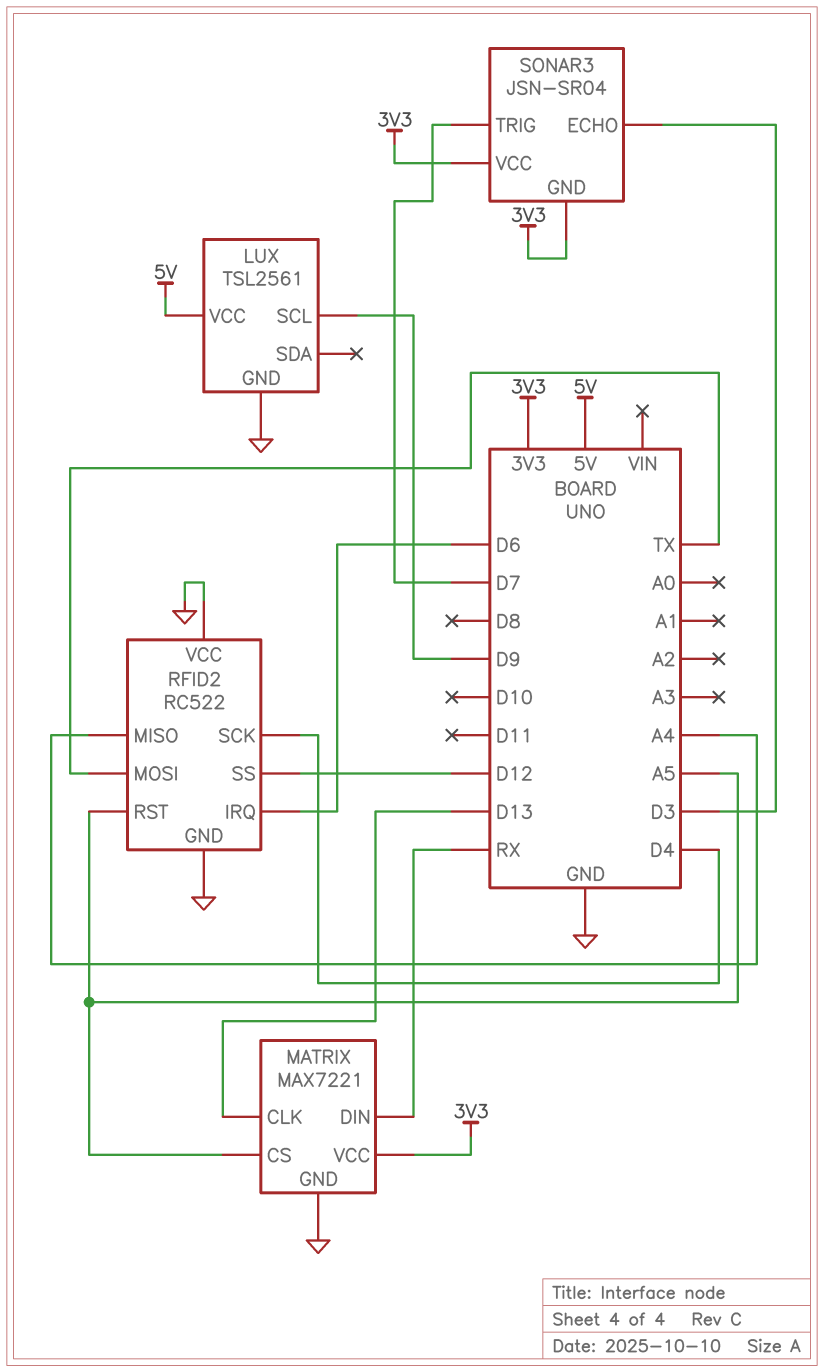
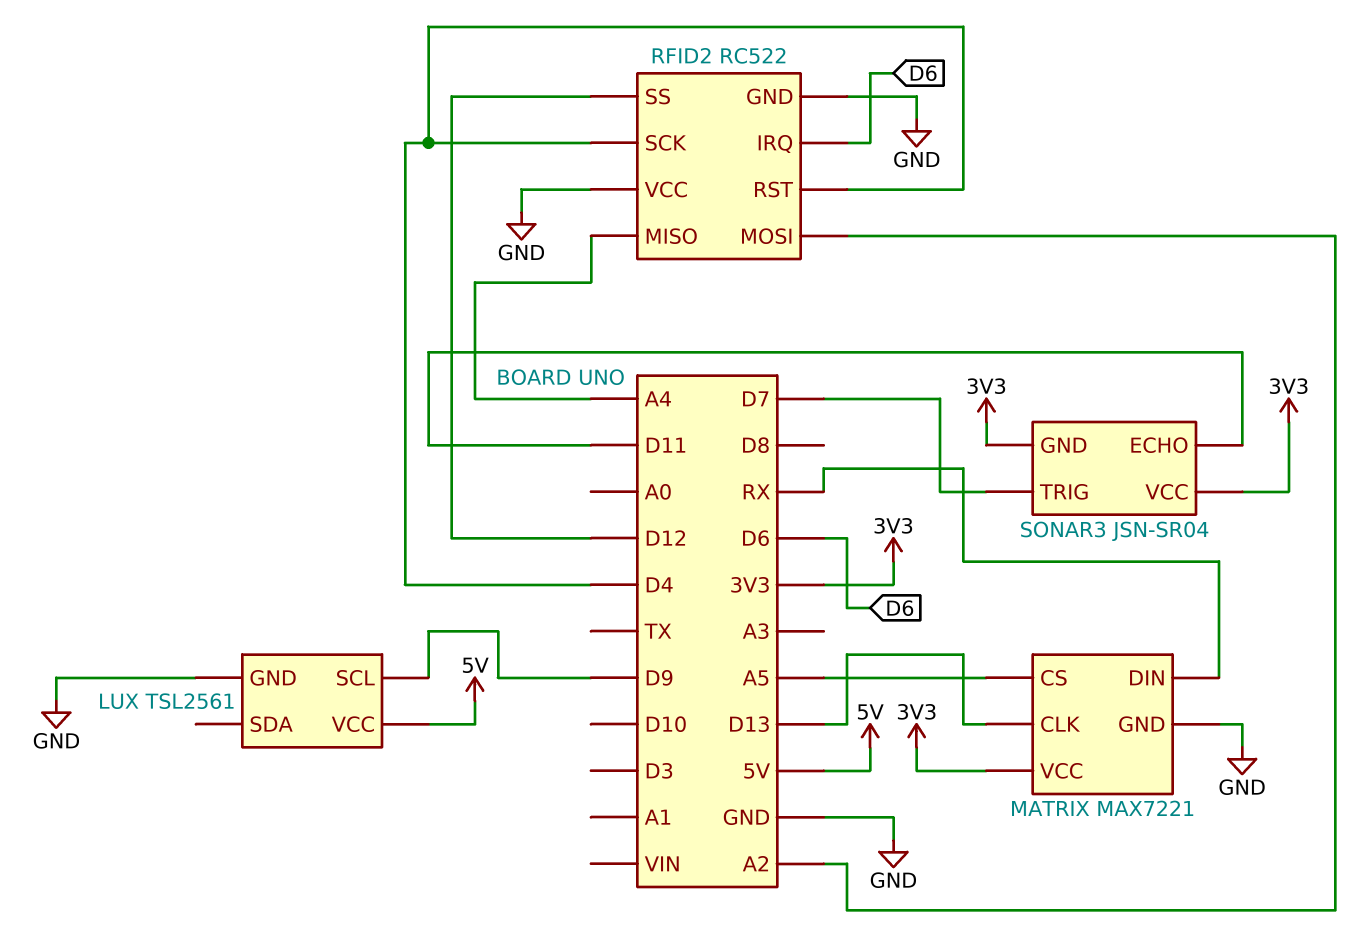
RFID2 pin MOSI: TX -> A2
RFID2 pin RST: A5 -> D4
SONAR3 pin ECHO: D3 -> D11

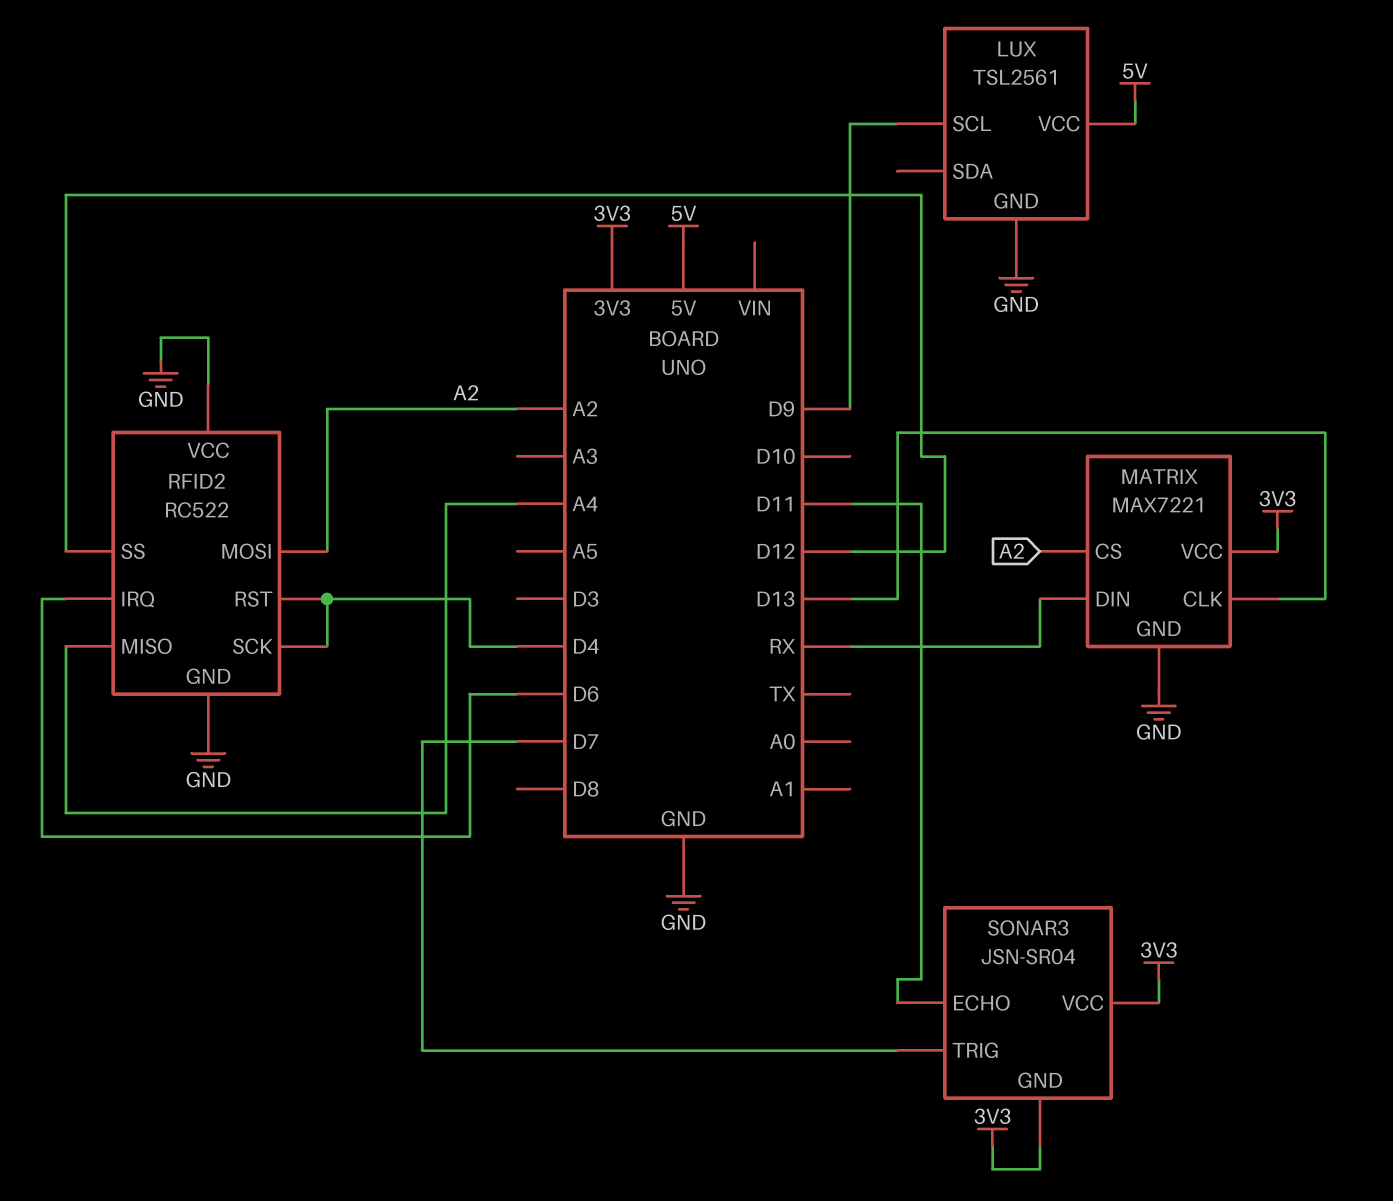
MATRIX pin CS: A5 -> A2

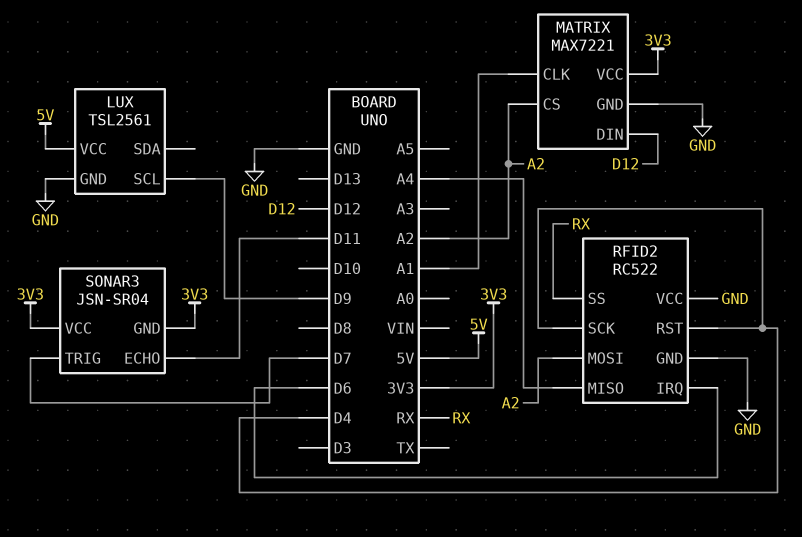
MATRIX pin CLK: D13 -> A1
MATRIX pin DIN: RX -> D12
RFID2 pin SS: D12 -> RX

